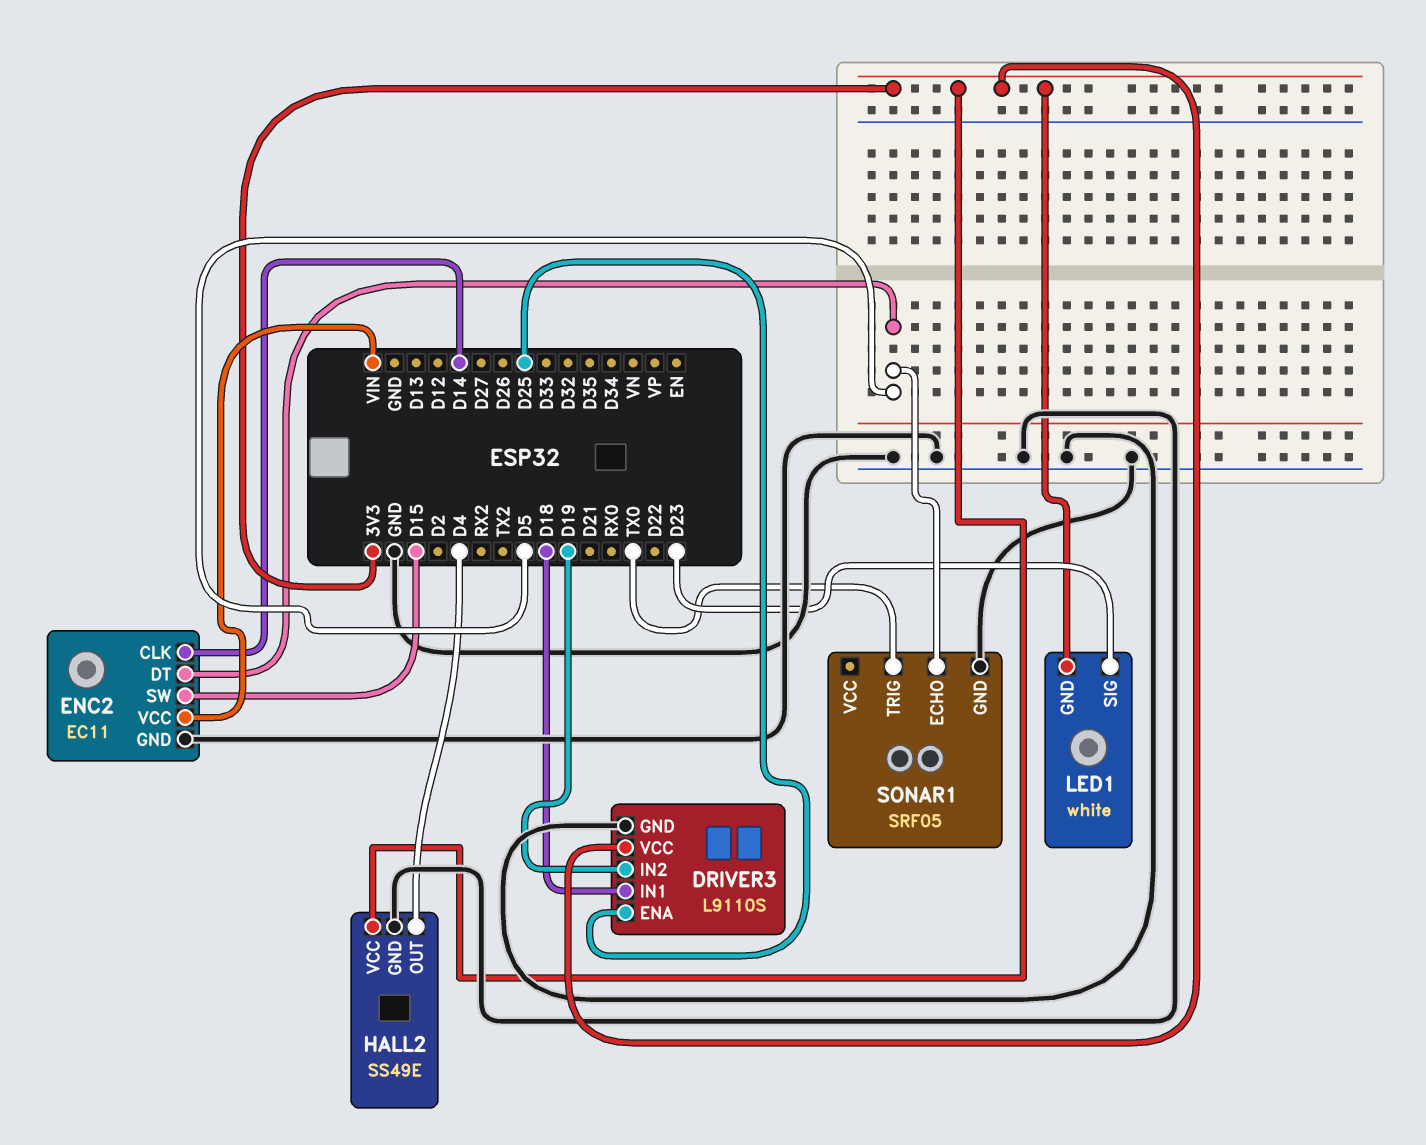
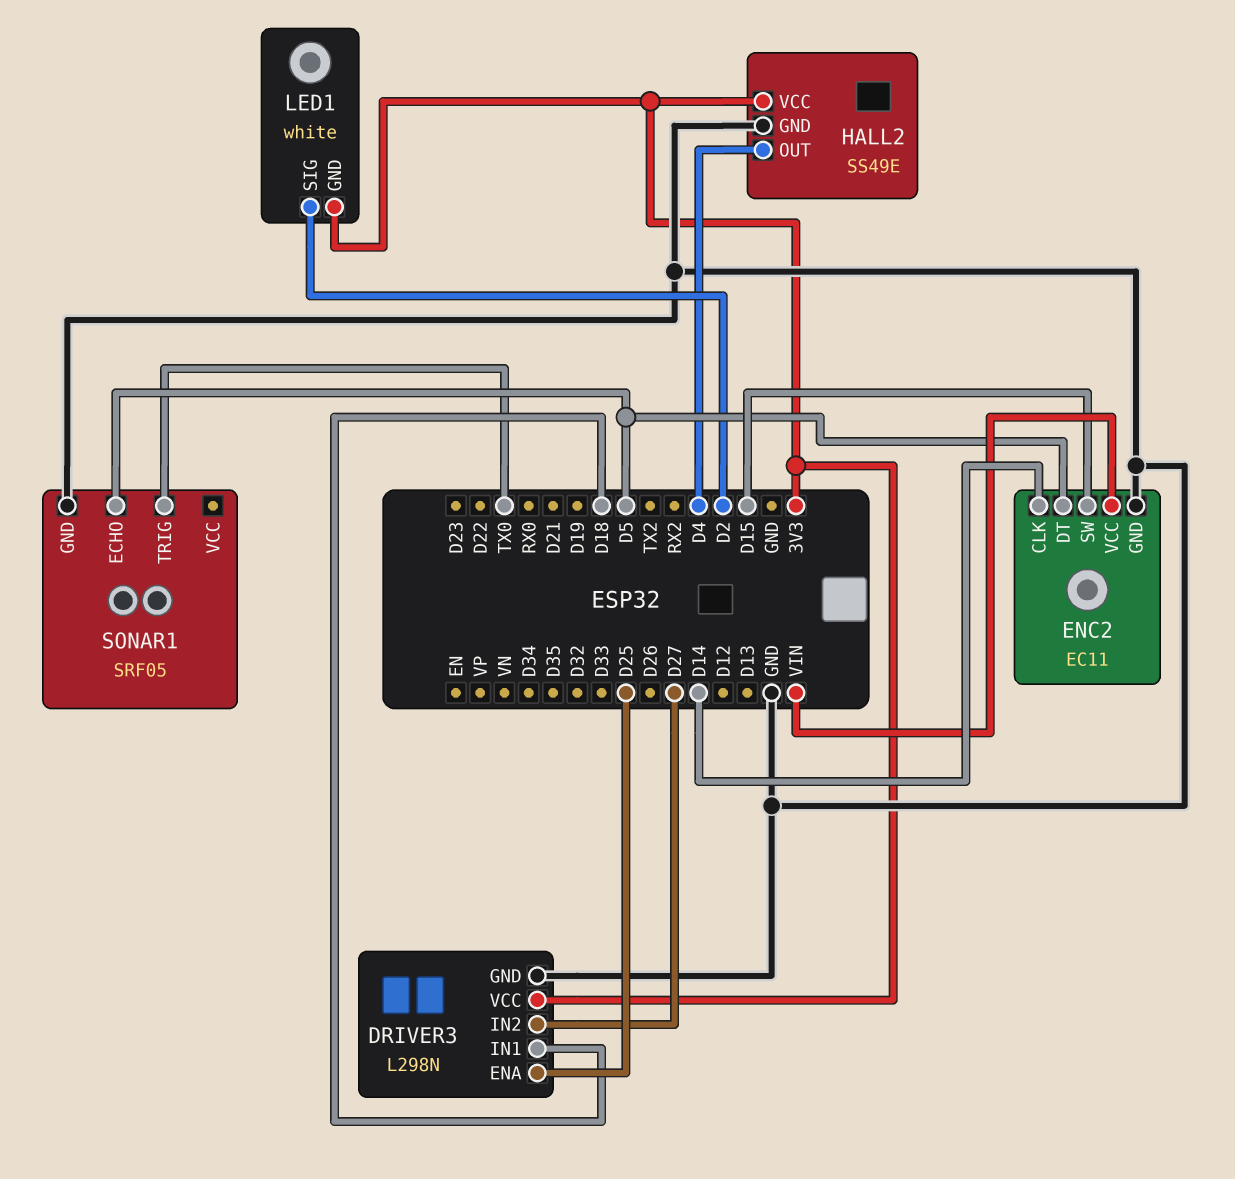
DRIVER3: L9110S -> L298N
DRIVER3 pin IN2: D19 -> D27
LED1 pin SIG: D23 -> D2

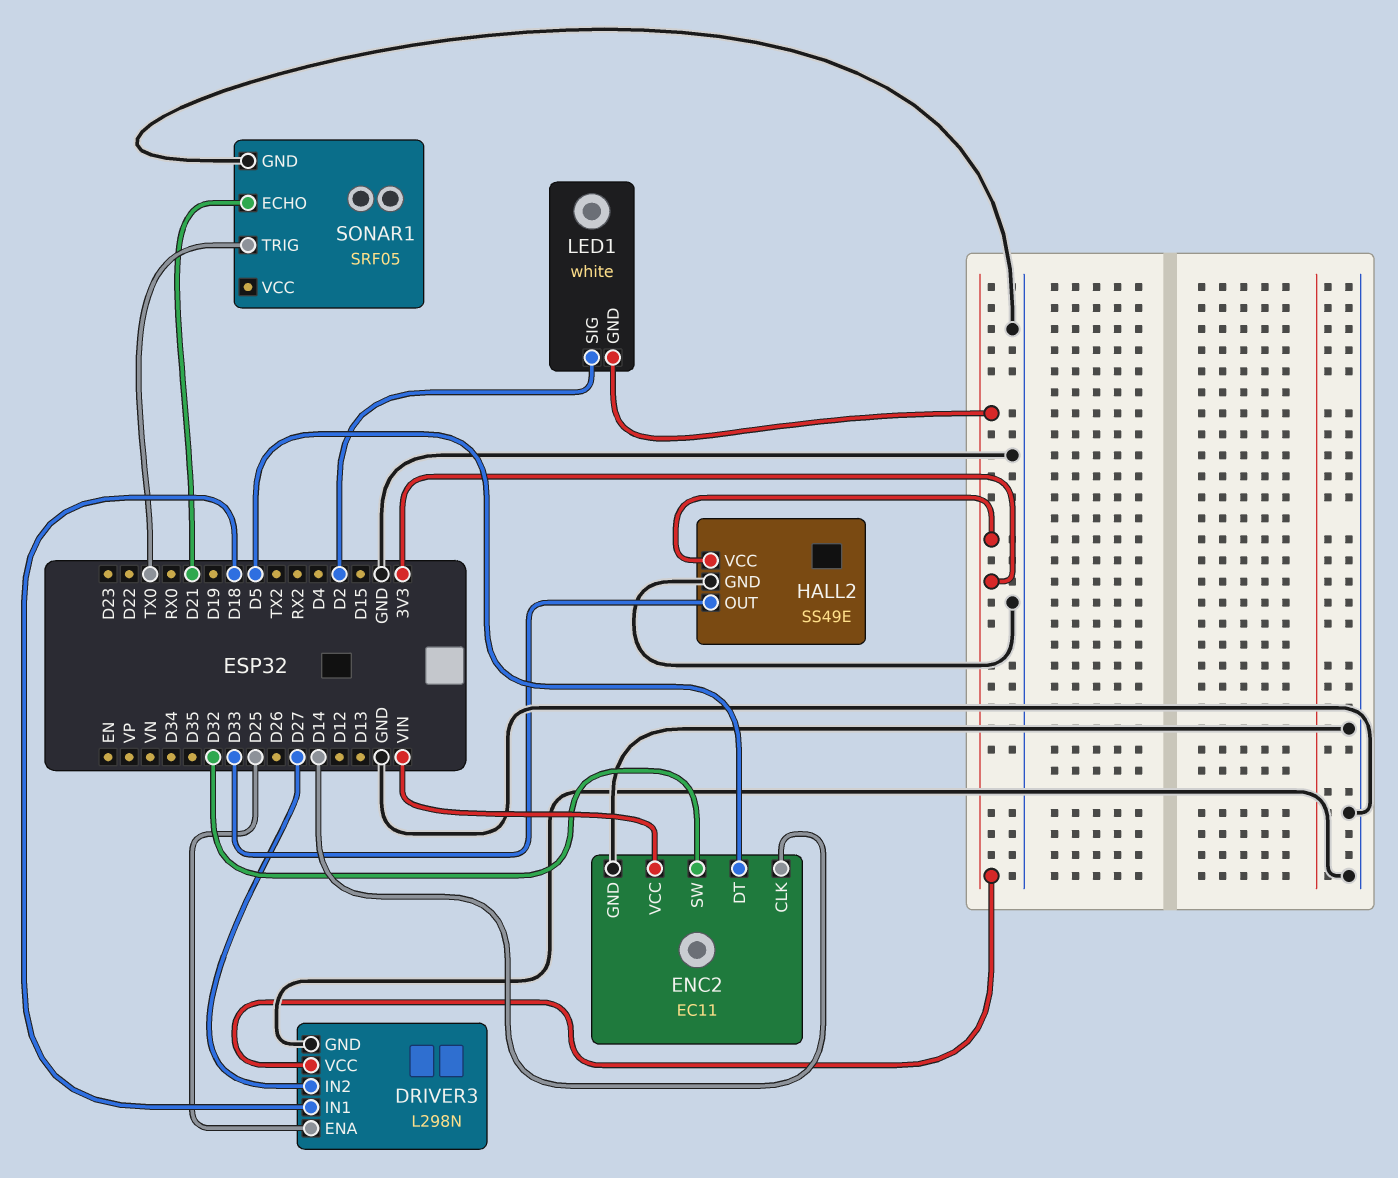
ENC2 pin SW: D15 -> D32
HALL2 pin OUT: D4 -> D33
SONAR1 pin ECHO: D5 -> D21

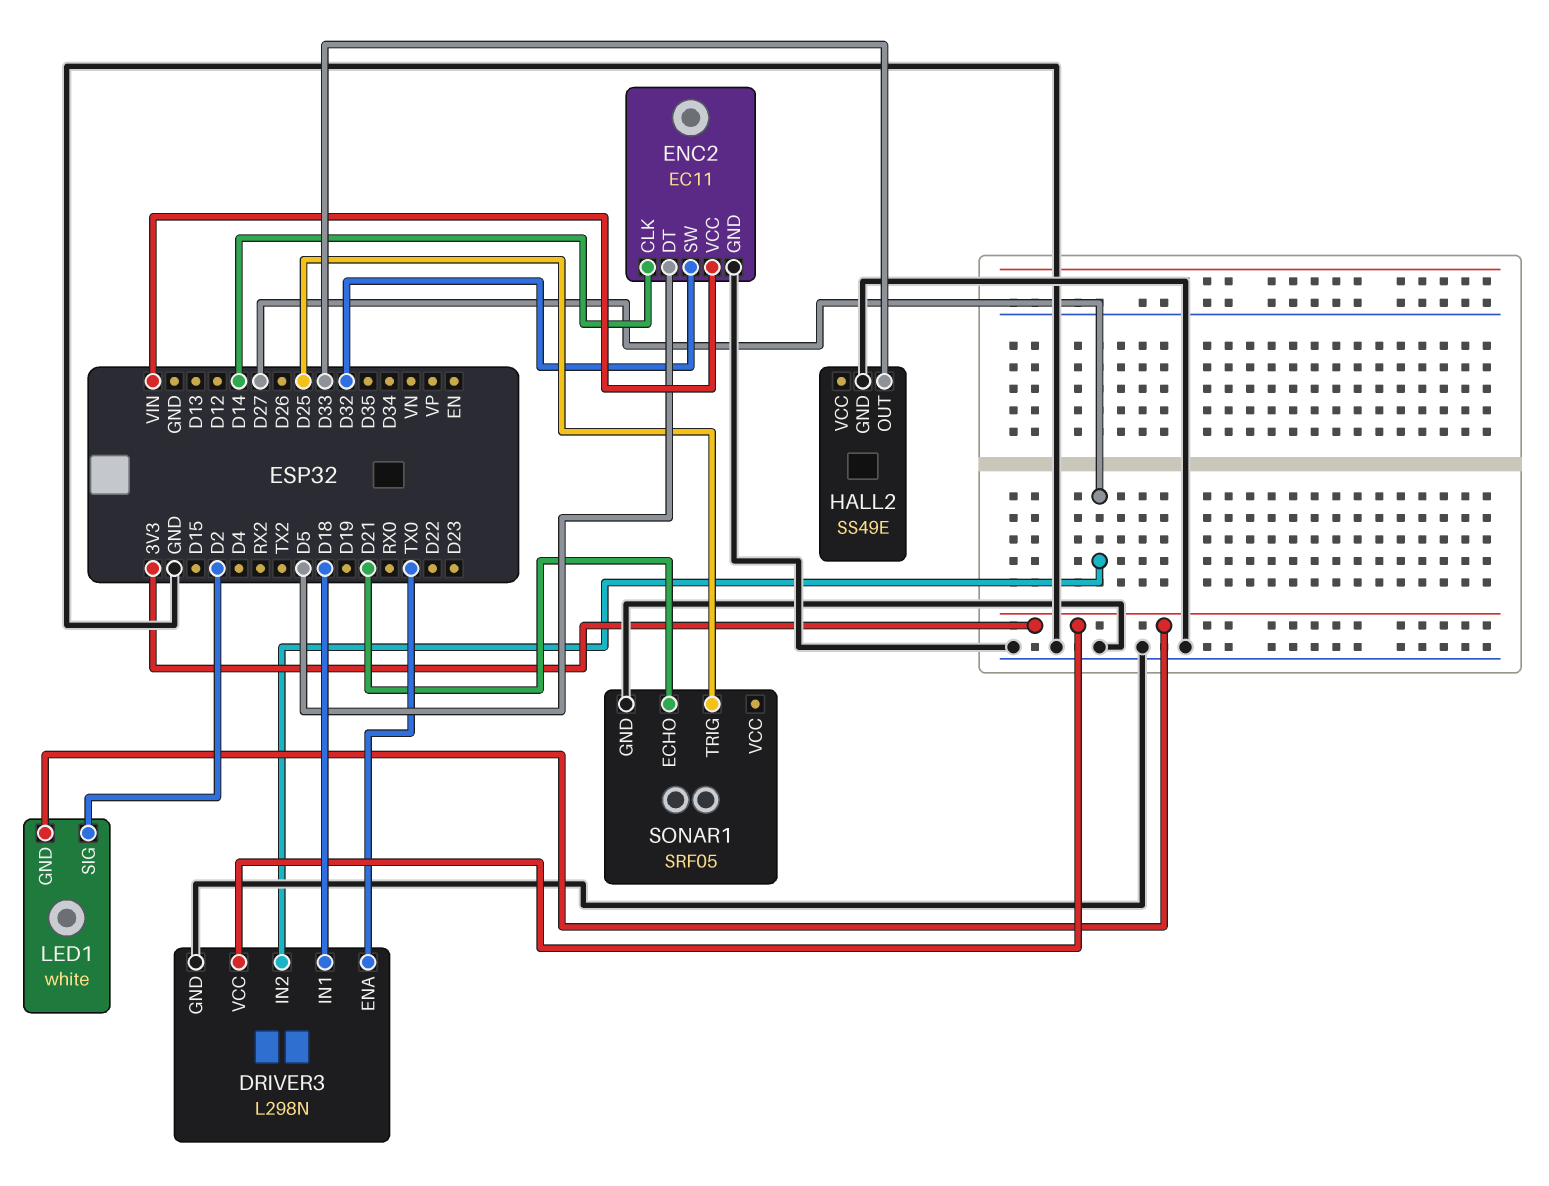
DRIVER3 pin ENA: D25 -> TX0
HALL2 pin VCC: 3V3 -> none
SONAR1 pin TRIG: TX0 -> D25

